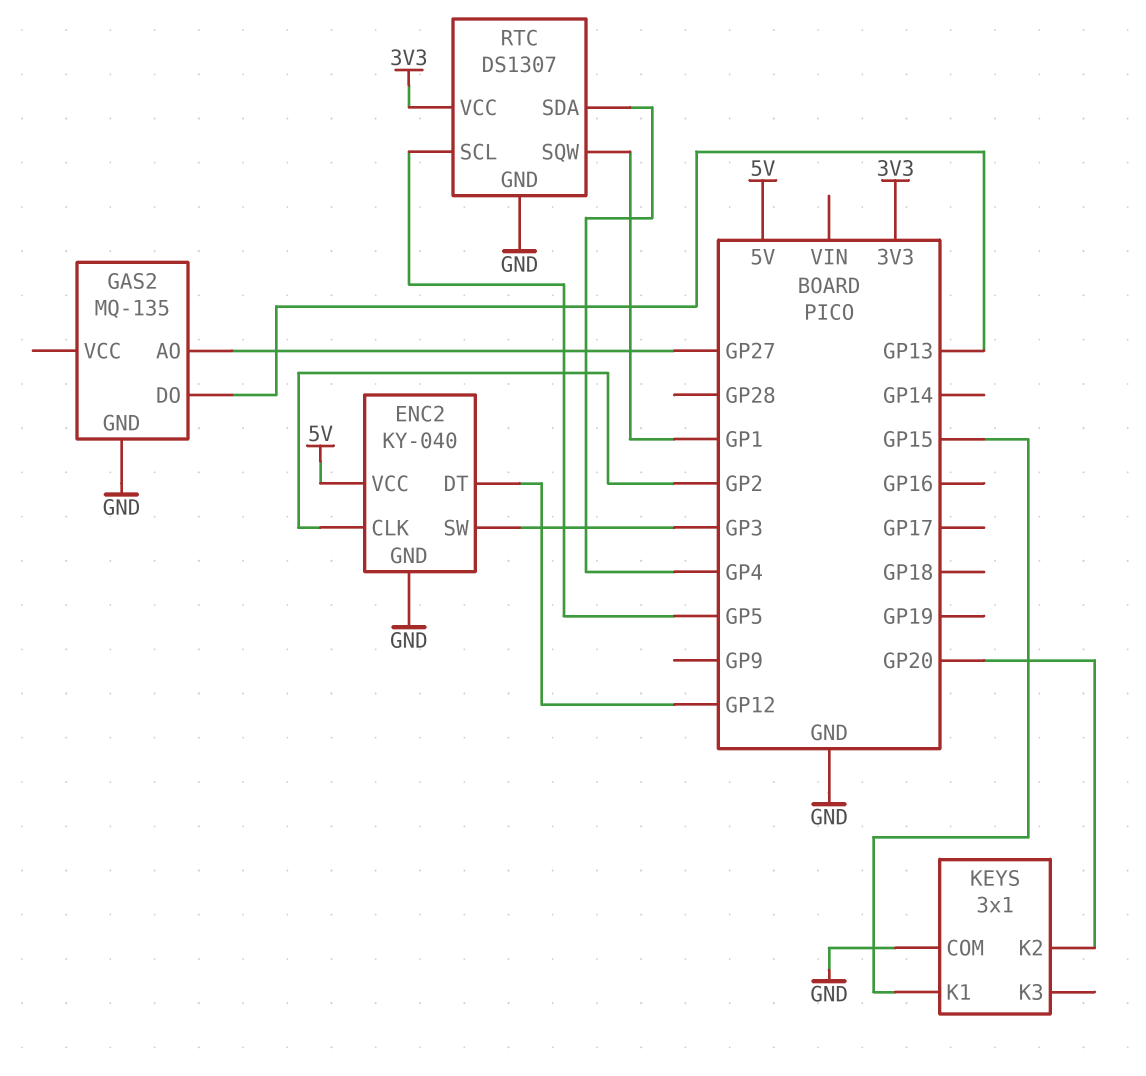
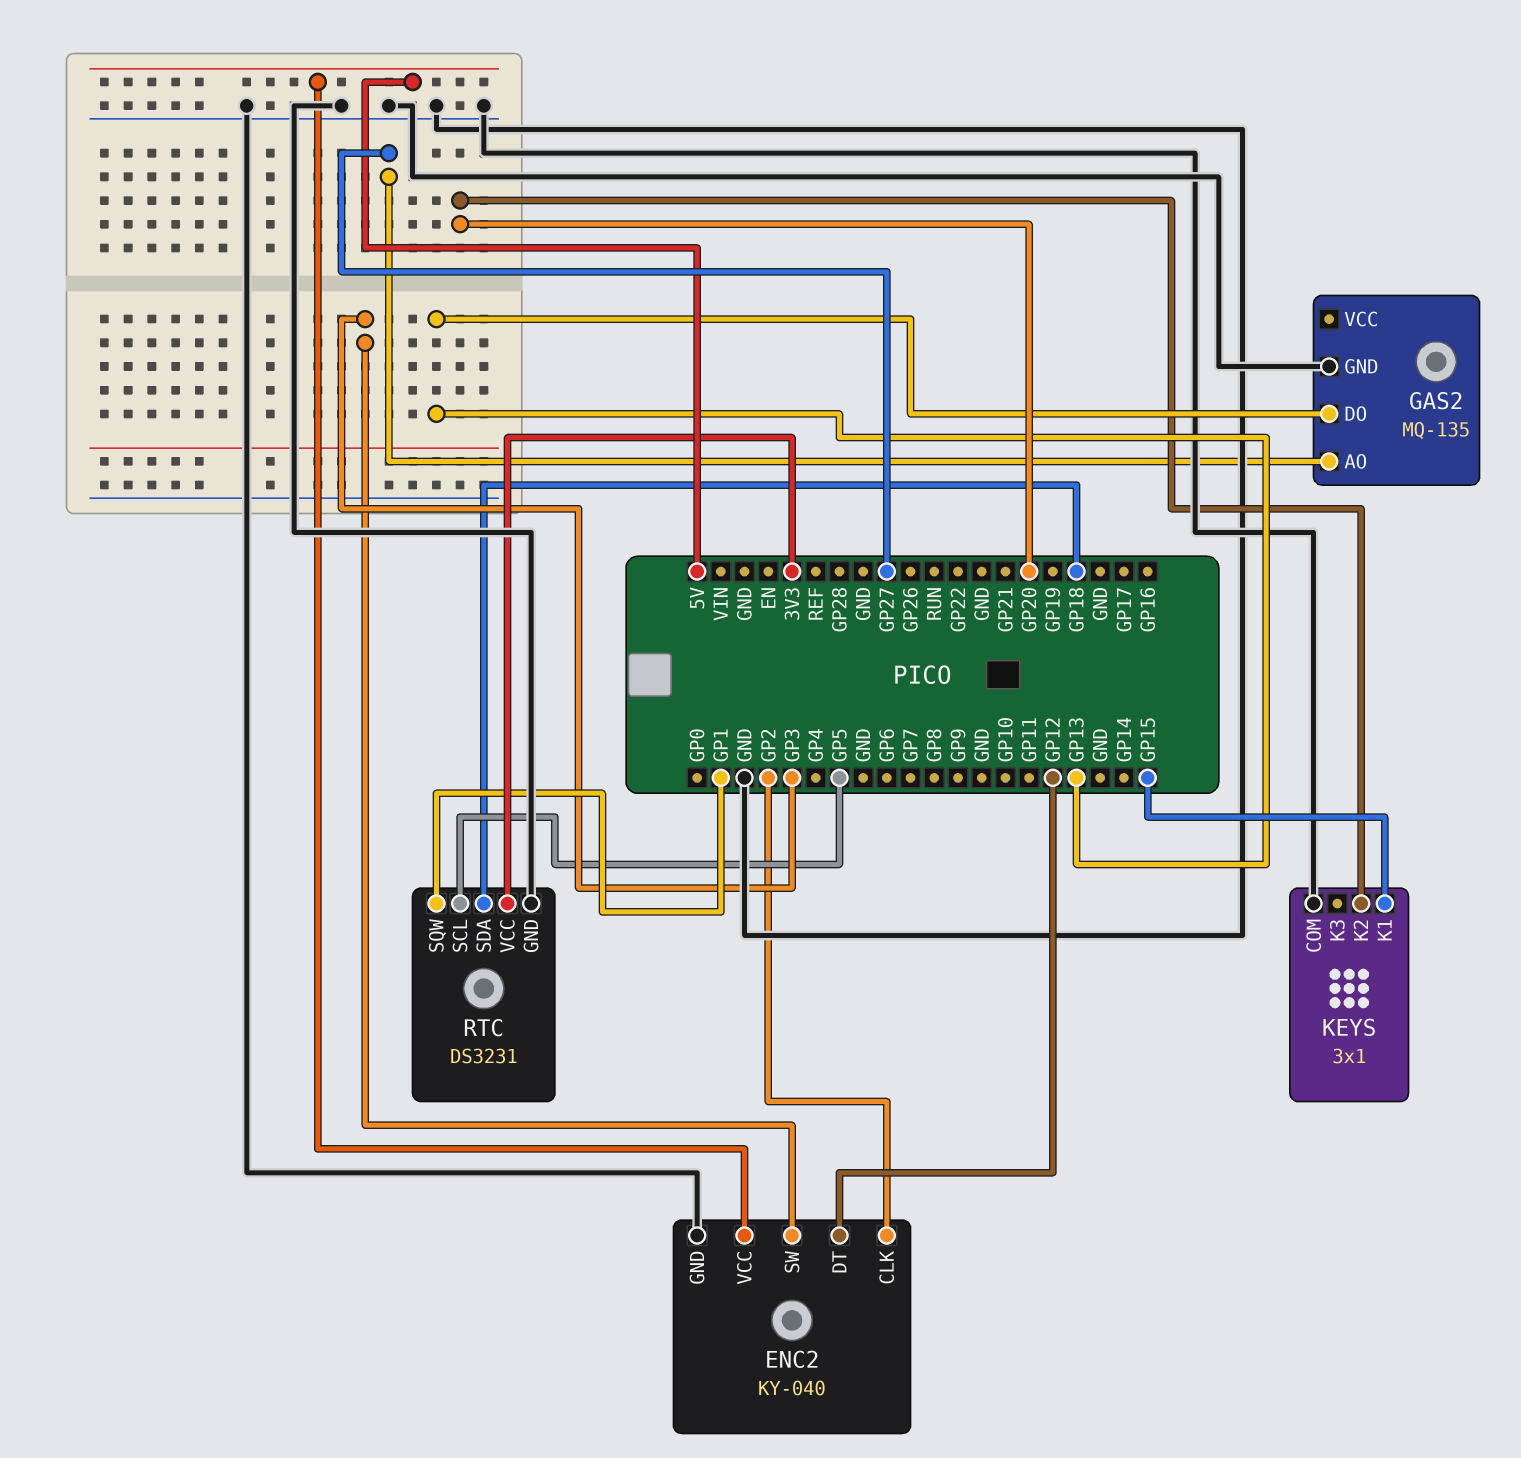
RTC: DS1307 -> DS3231
RTC pin SDA: GP4 -> GP18

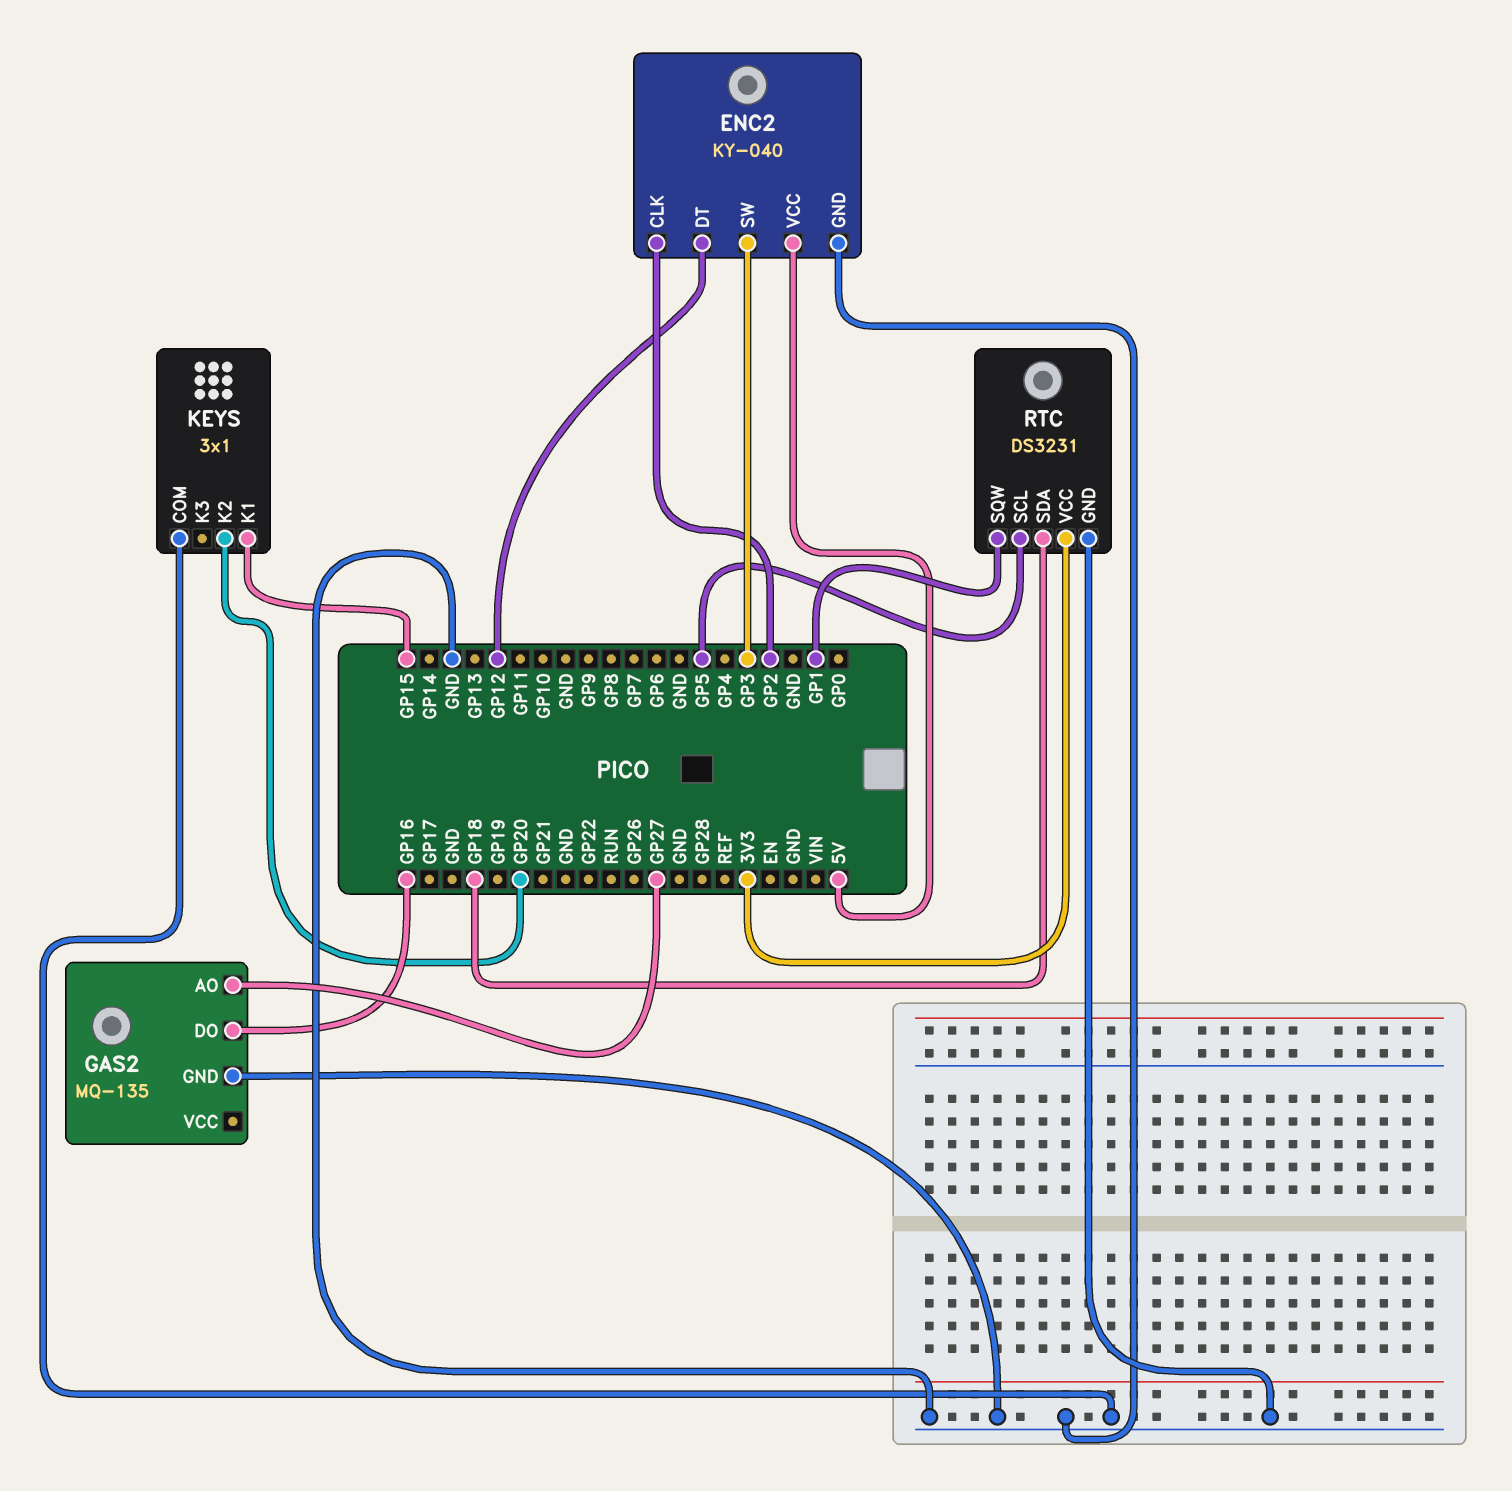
GAS2 pin DO: GP13 -> GP16

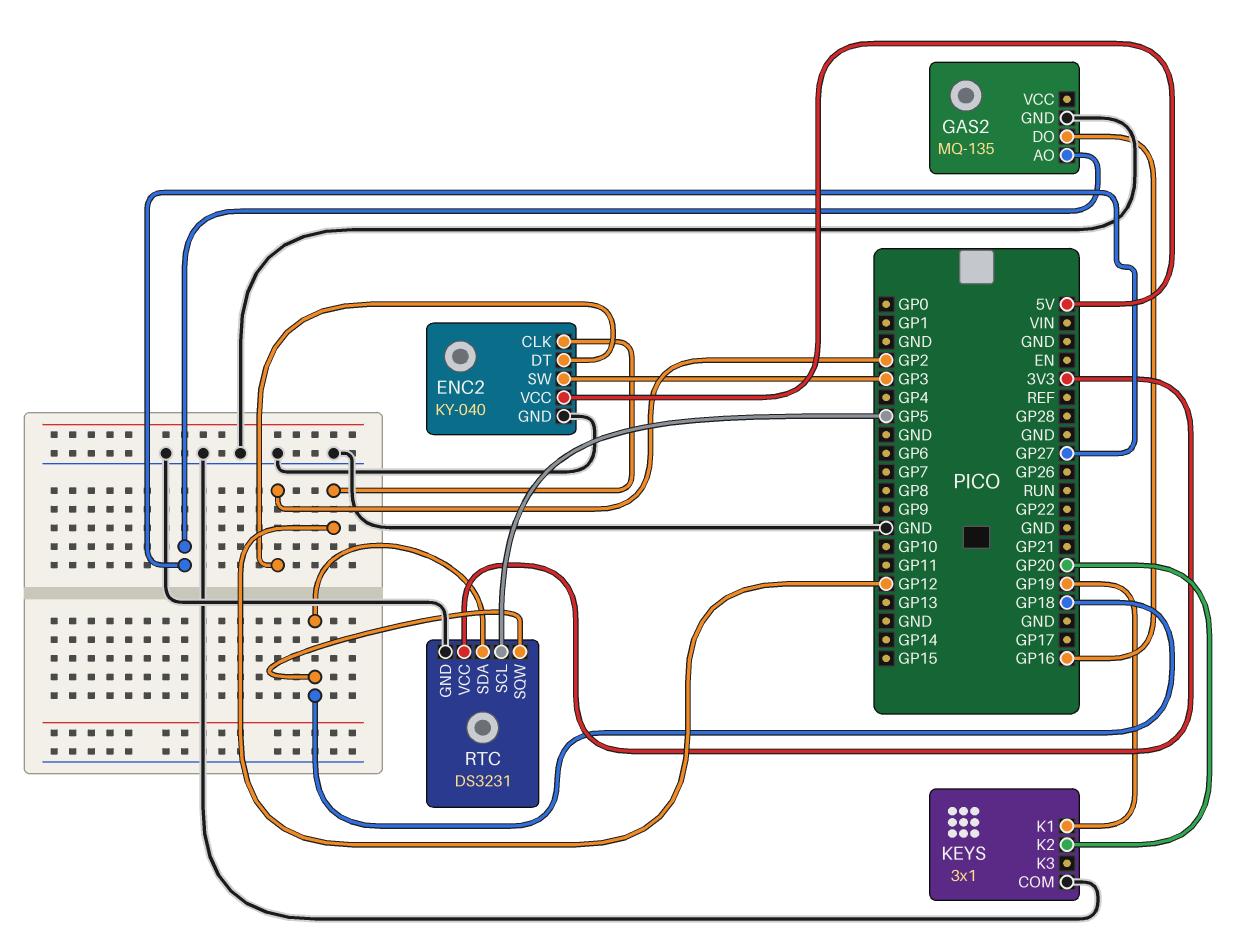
ENC2 pin CLK: GP2 -> GP12
ENC2 pin DT: GP12 -> GP2
KEYS pin K1: GP15 -> GP19
RTC pin SQW: GP1 -> GP18

